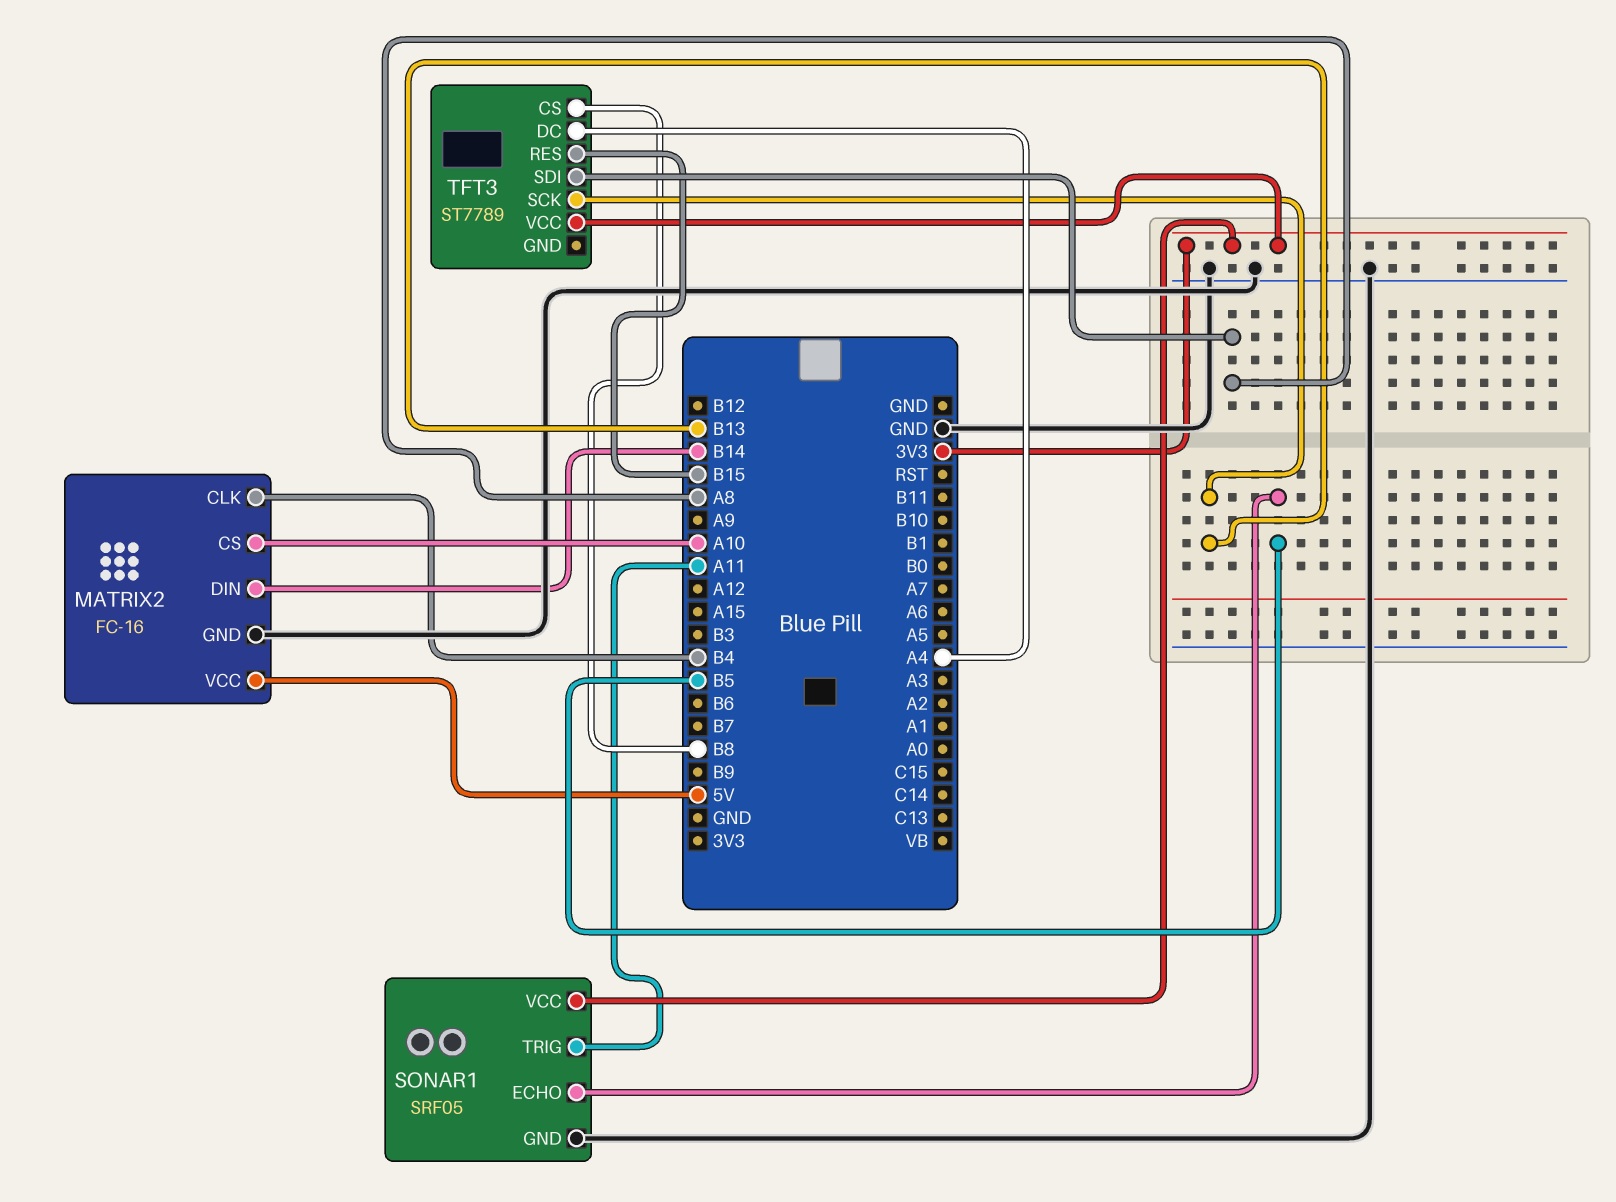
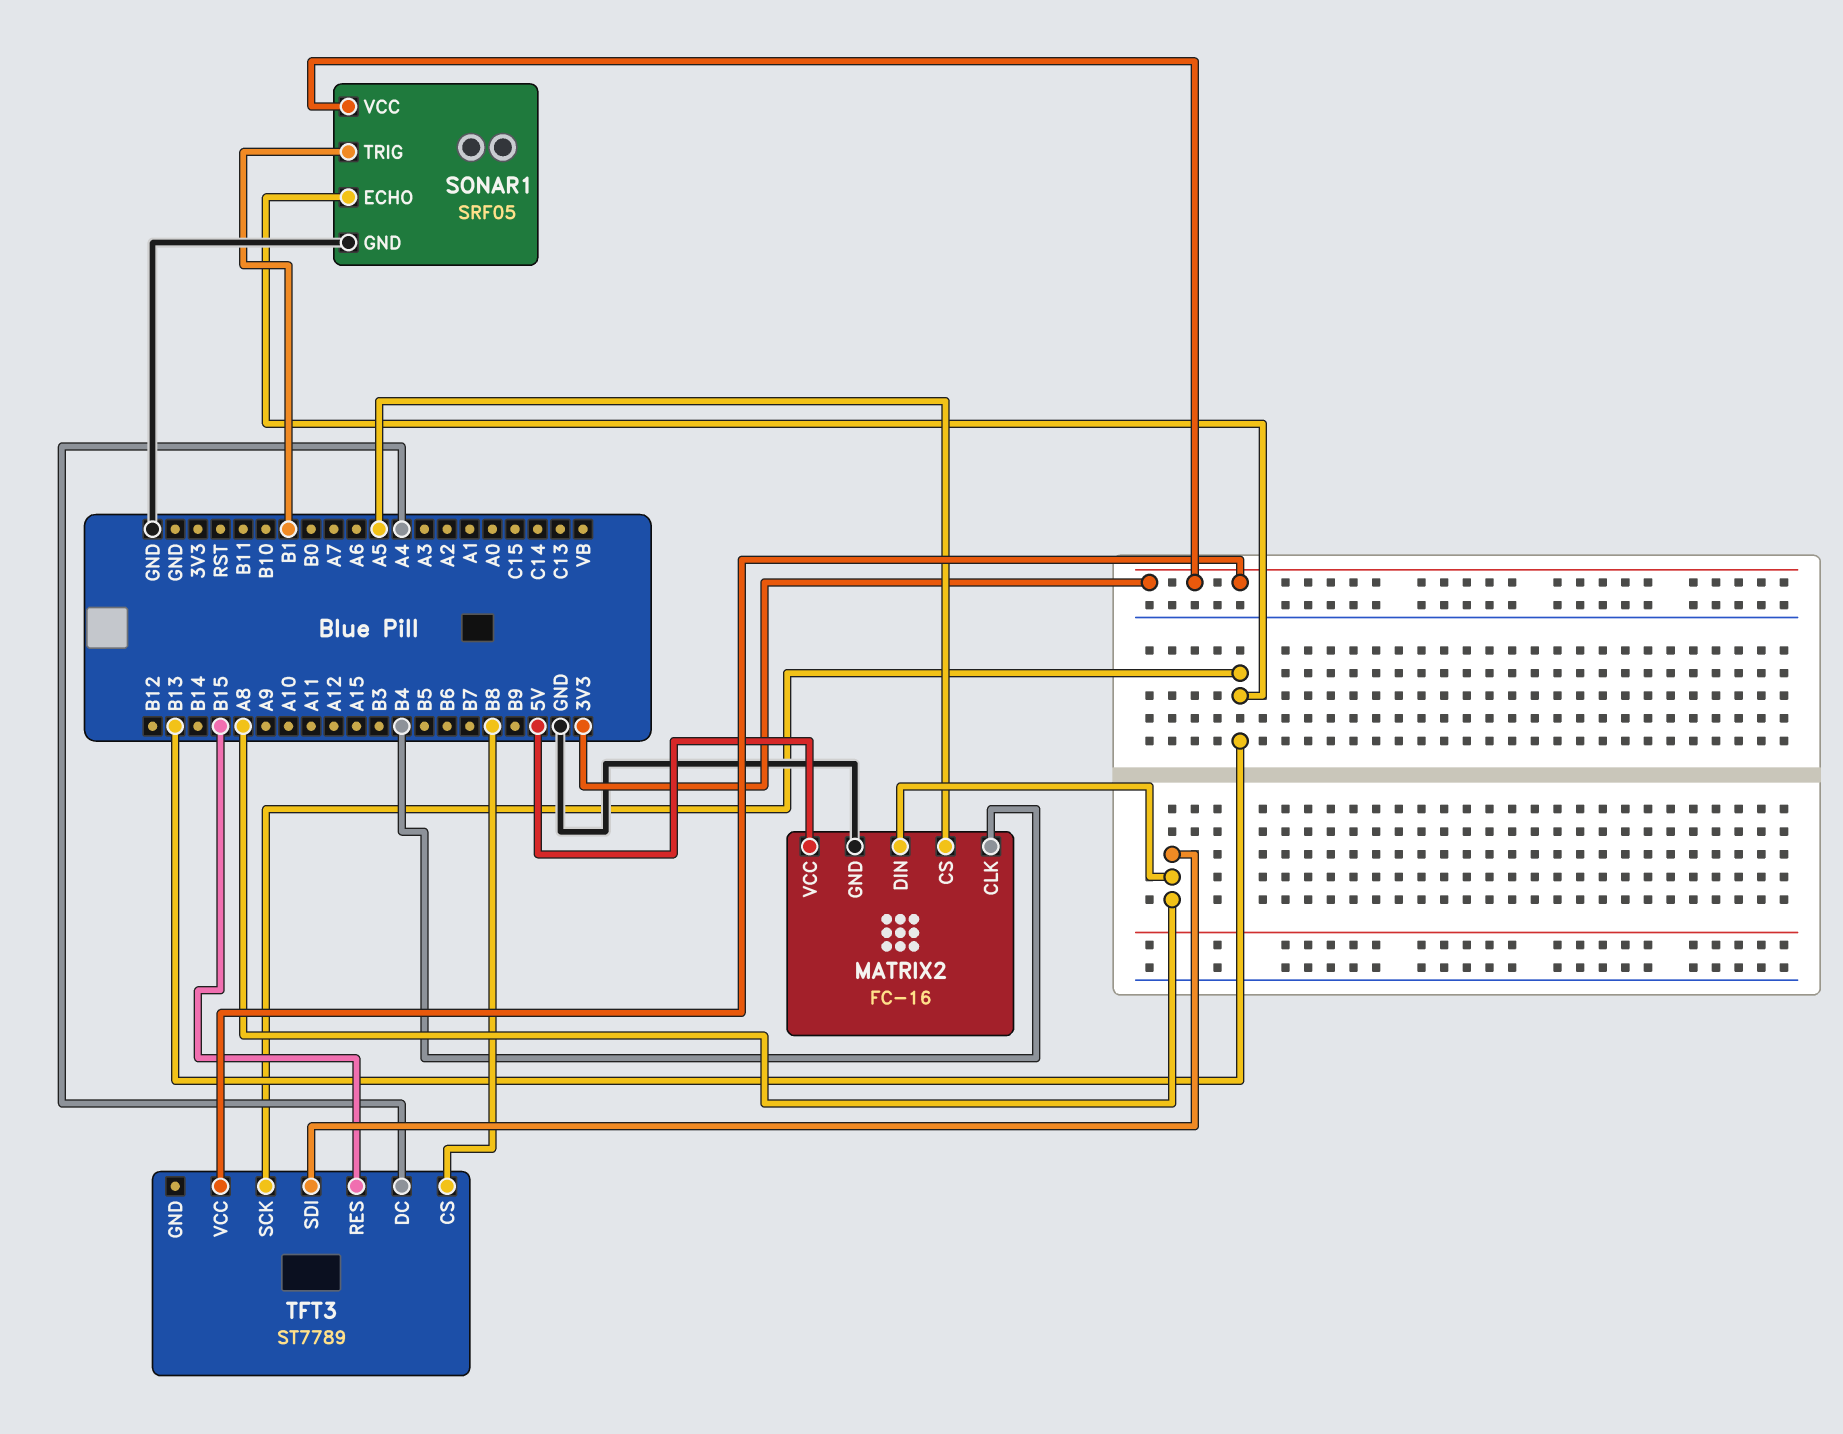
MATRIX2 pin CS: A10 -> A5
MATRIX2 pin DIN: B14 -> A8
SONAR1 pin ECHO: B5 -> B13
SONAR1 pin TRIG: A11 -> B1

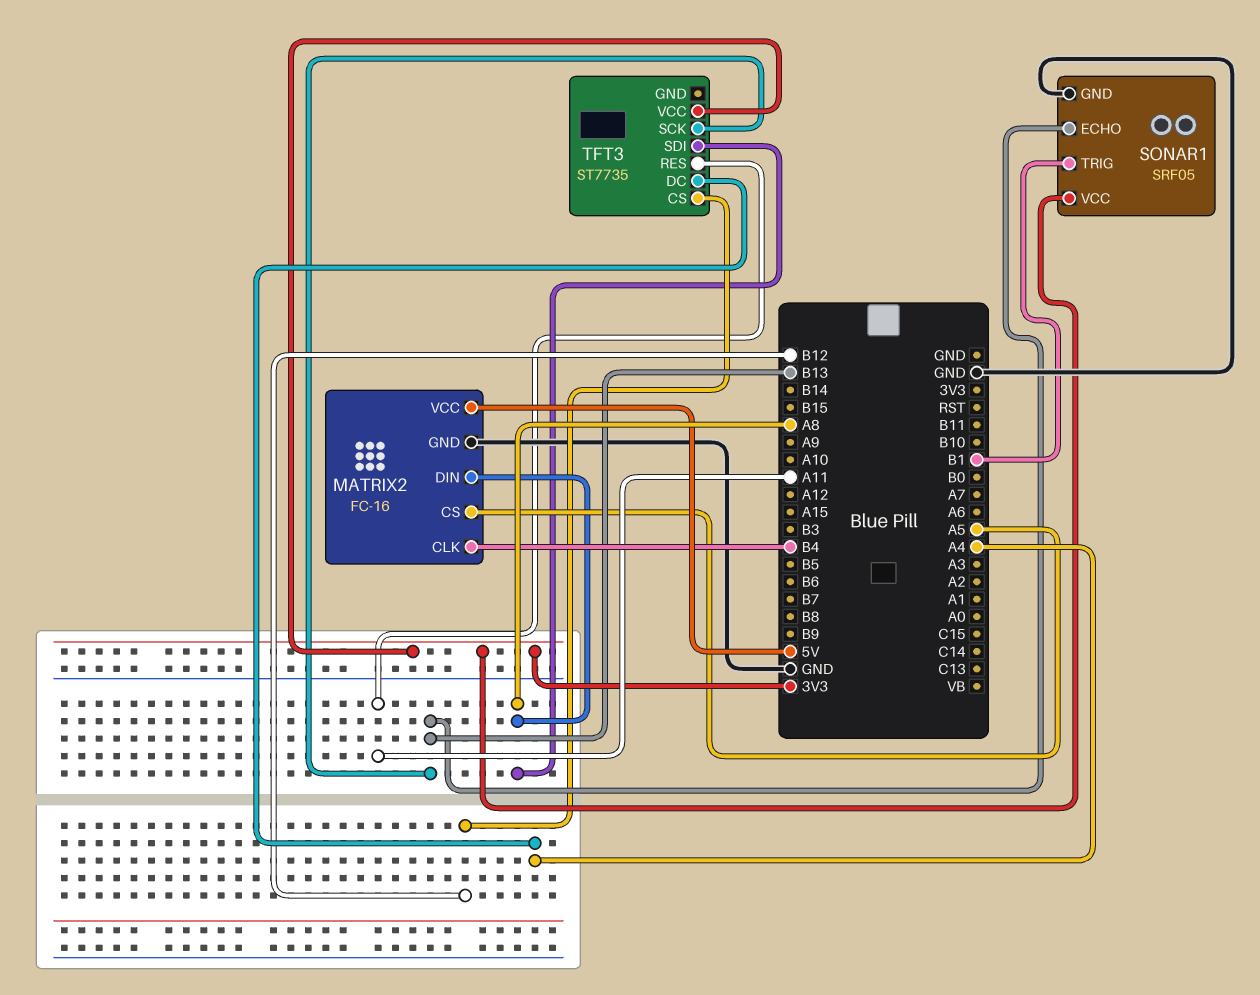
TFT3: ST7789 -> ST7735
TFT3 pin CS: B8 -> B12
TFT3 pin RES: B15 -> A11

